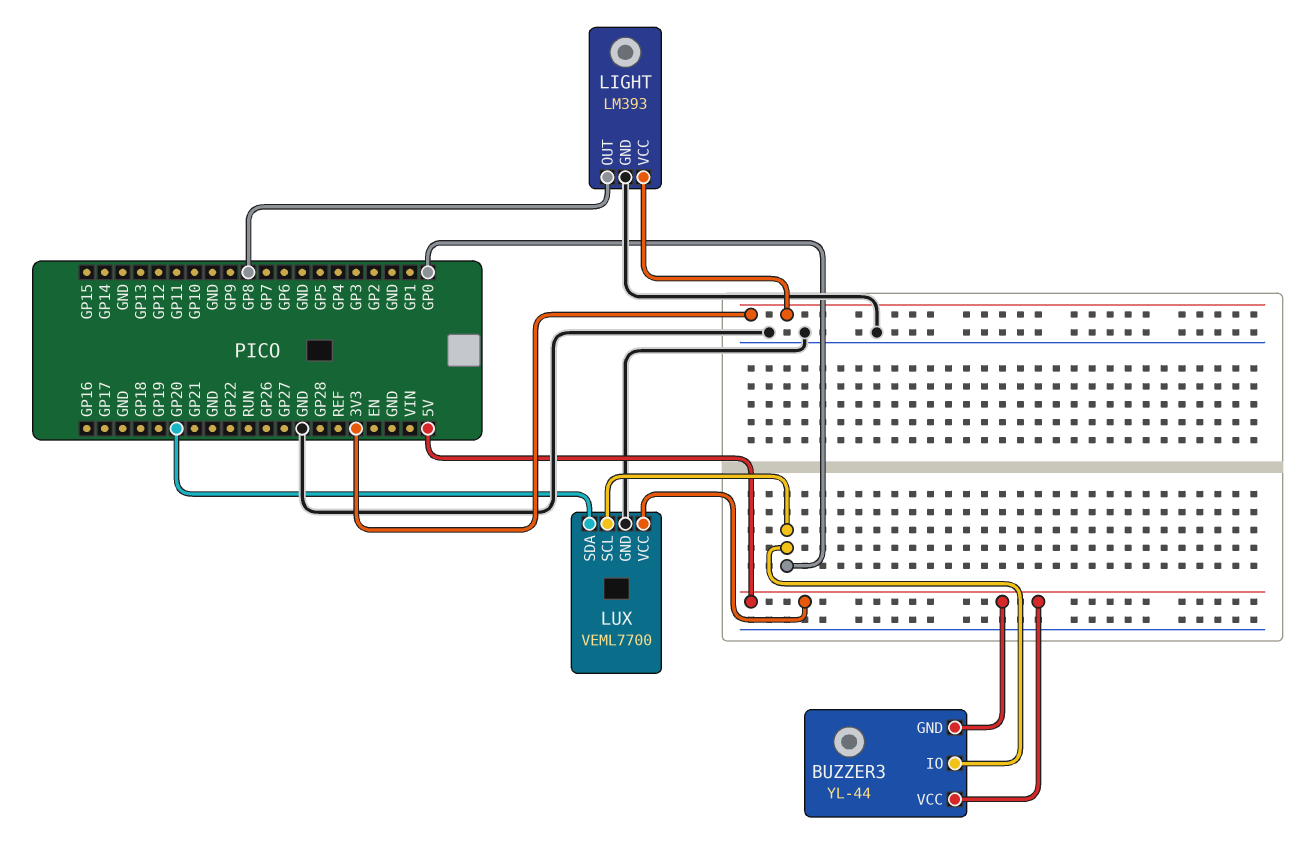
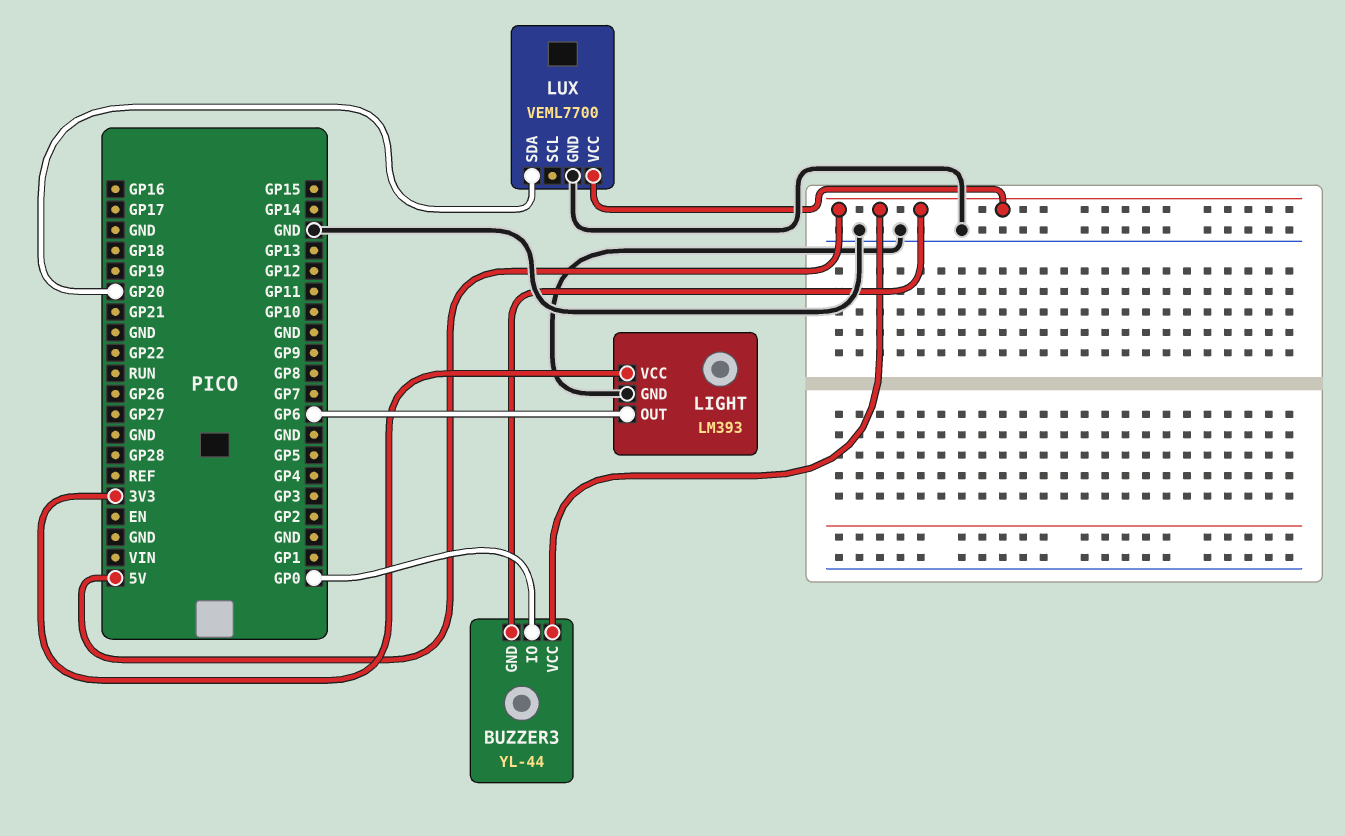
LIGHT pin OUT: GP8 -> GP6
LUX pin SCL: GP0 -> none

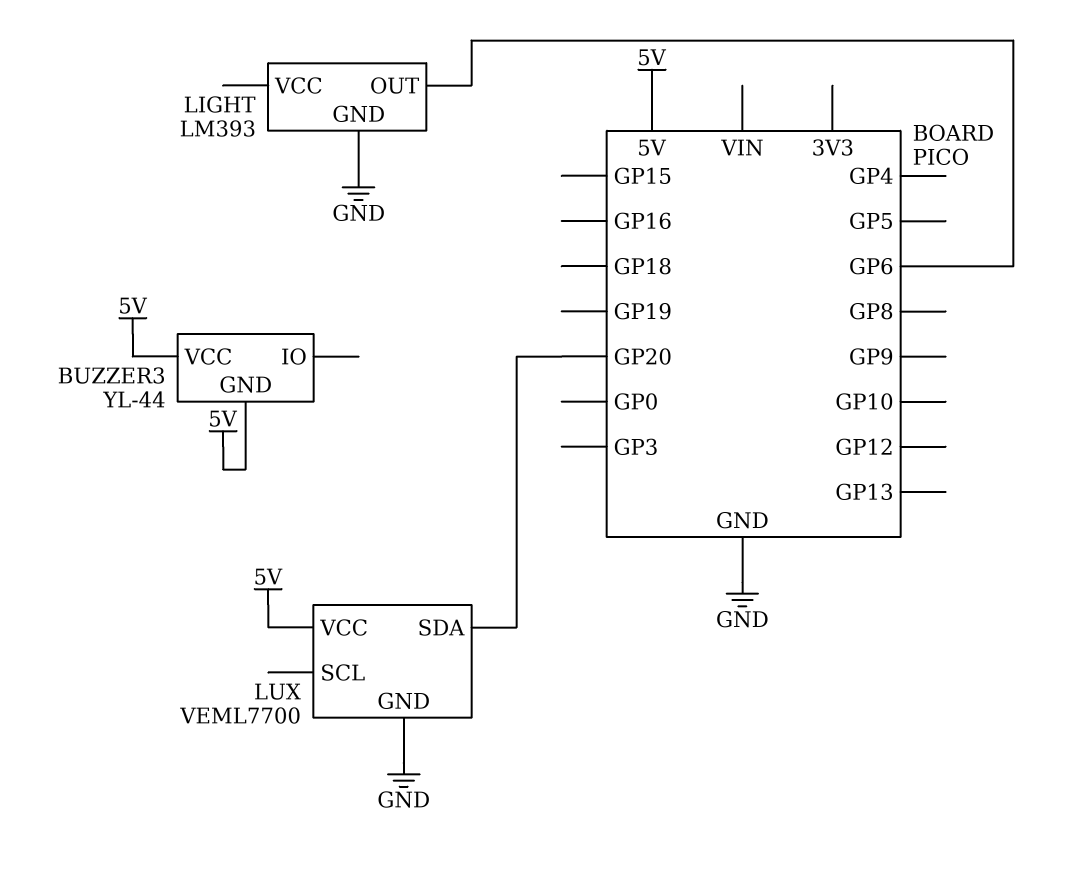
BUZZER3 pin IO: GP0 -> none
LIGHT pin VCC: 3V3 -> none

